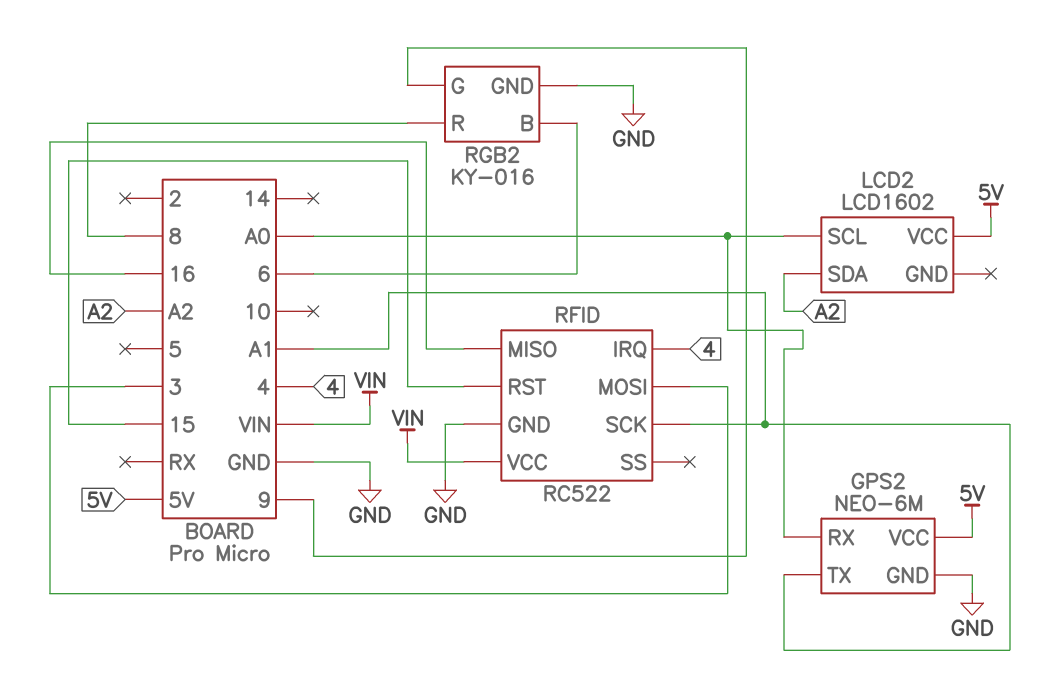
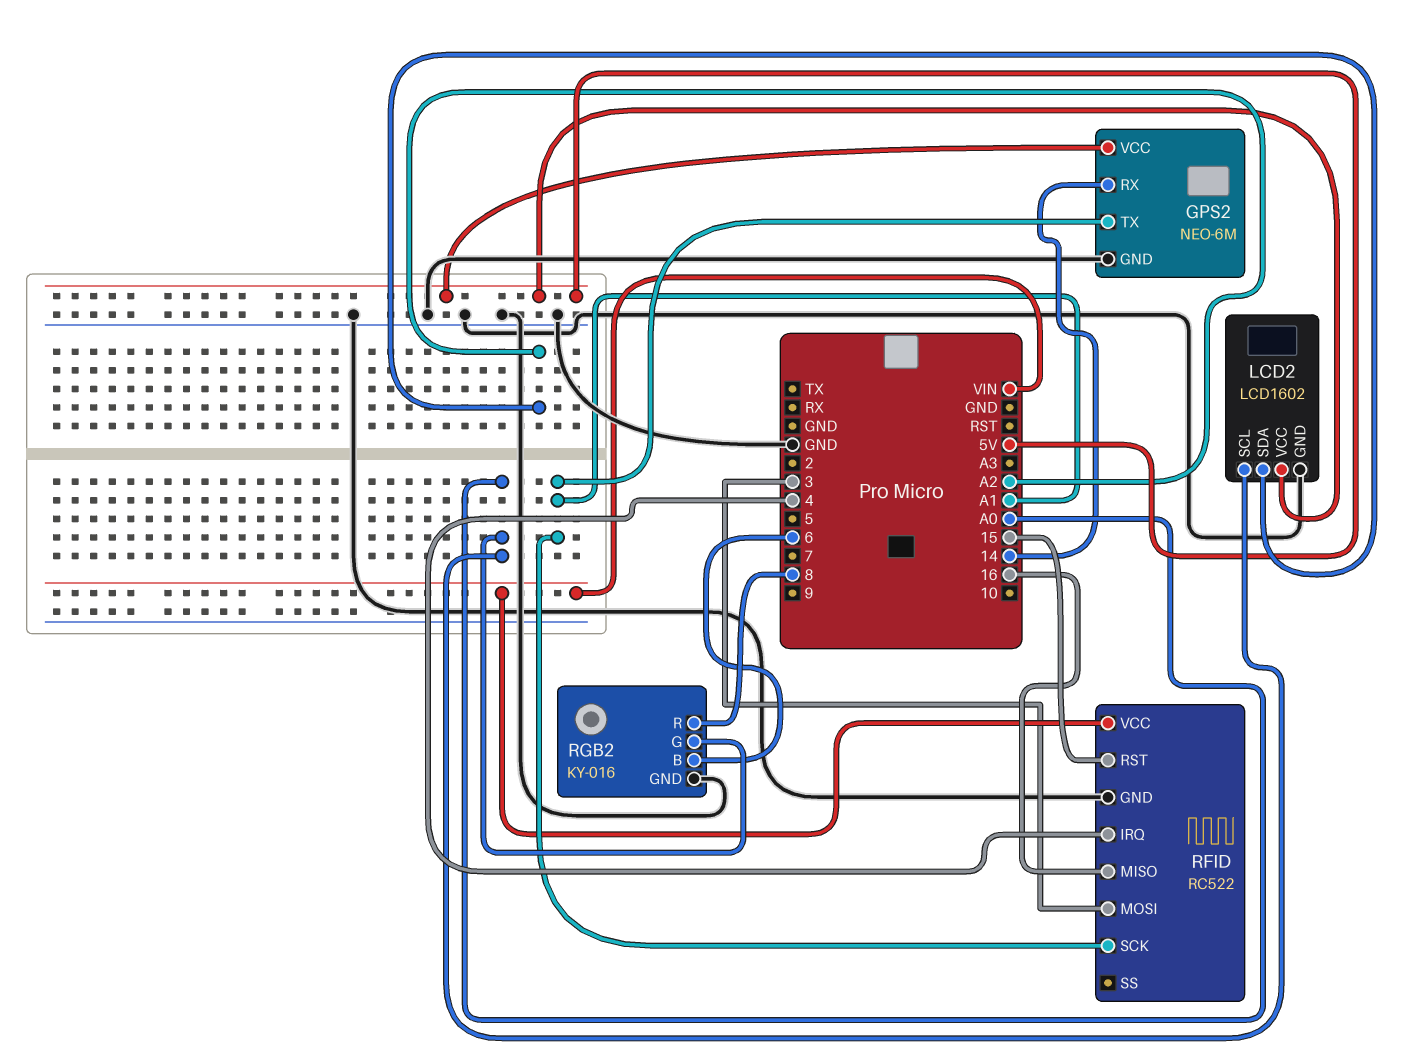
GPS2 pin RX: A0 -> 14
LCD2 pin GND: none -> GND
RGB2 pin G: 9 -> A0

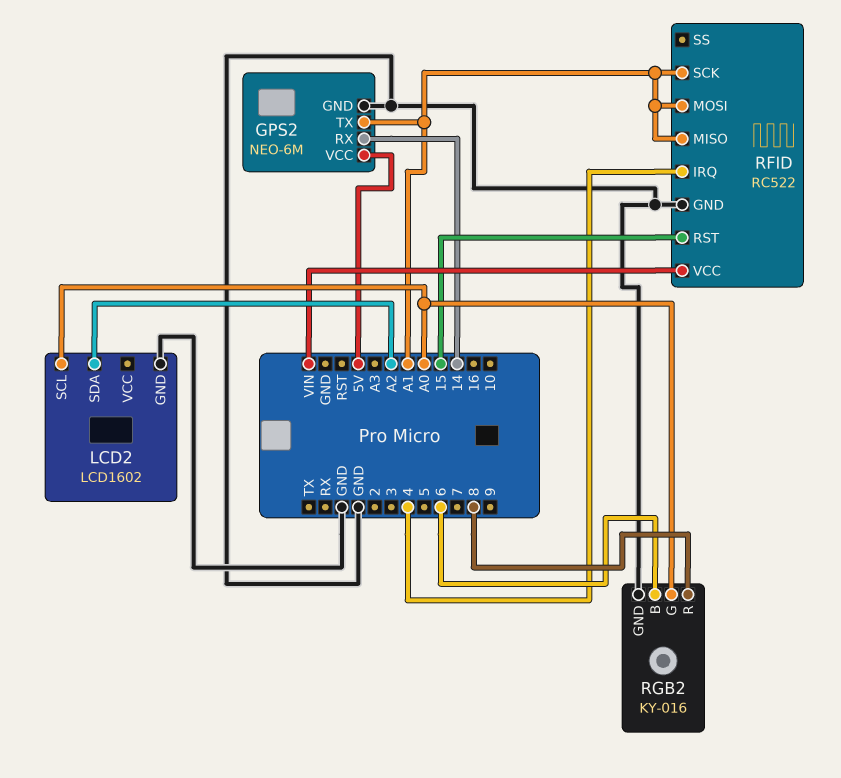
LCD2 pin VCC: 5V -> none
RFID pin MISO: 16 -> A1
RFID pin MOSI: 3 -> A1

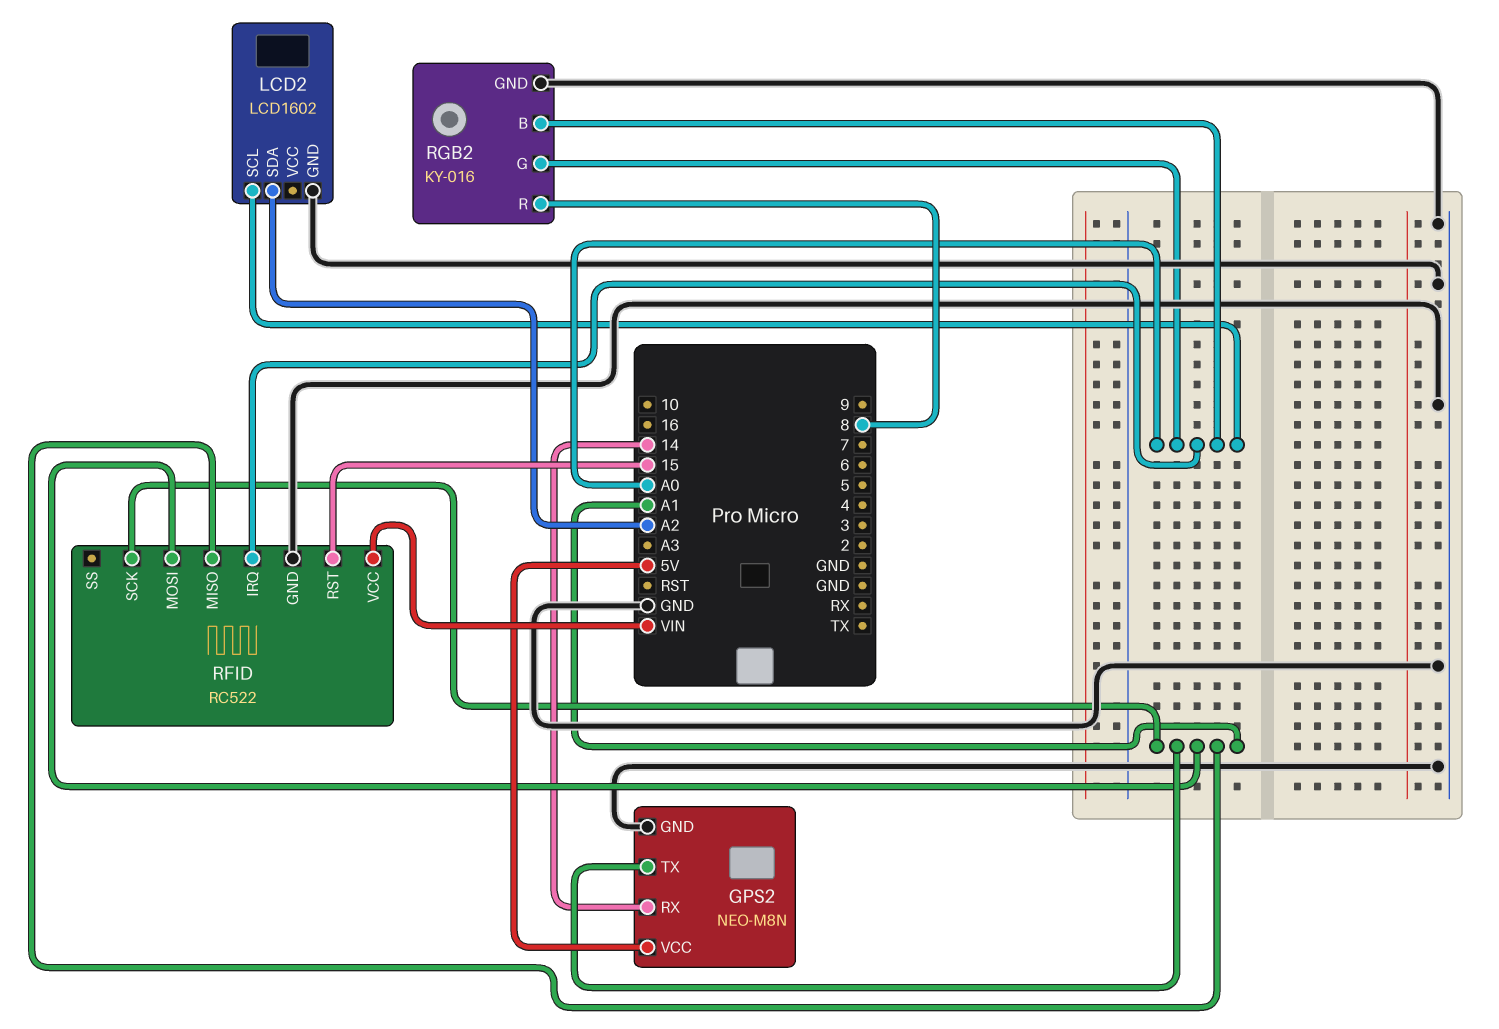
GPS2: NEO-6M -> NEO-M8N
RFID pin IRQ: 4 -> A0
RGB2 pin B: 6 -> A0

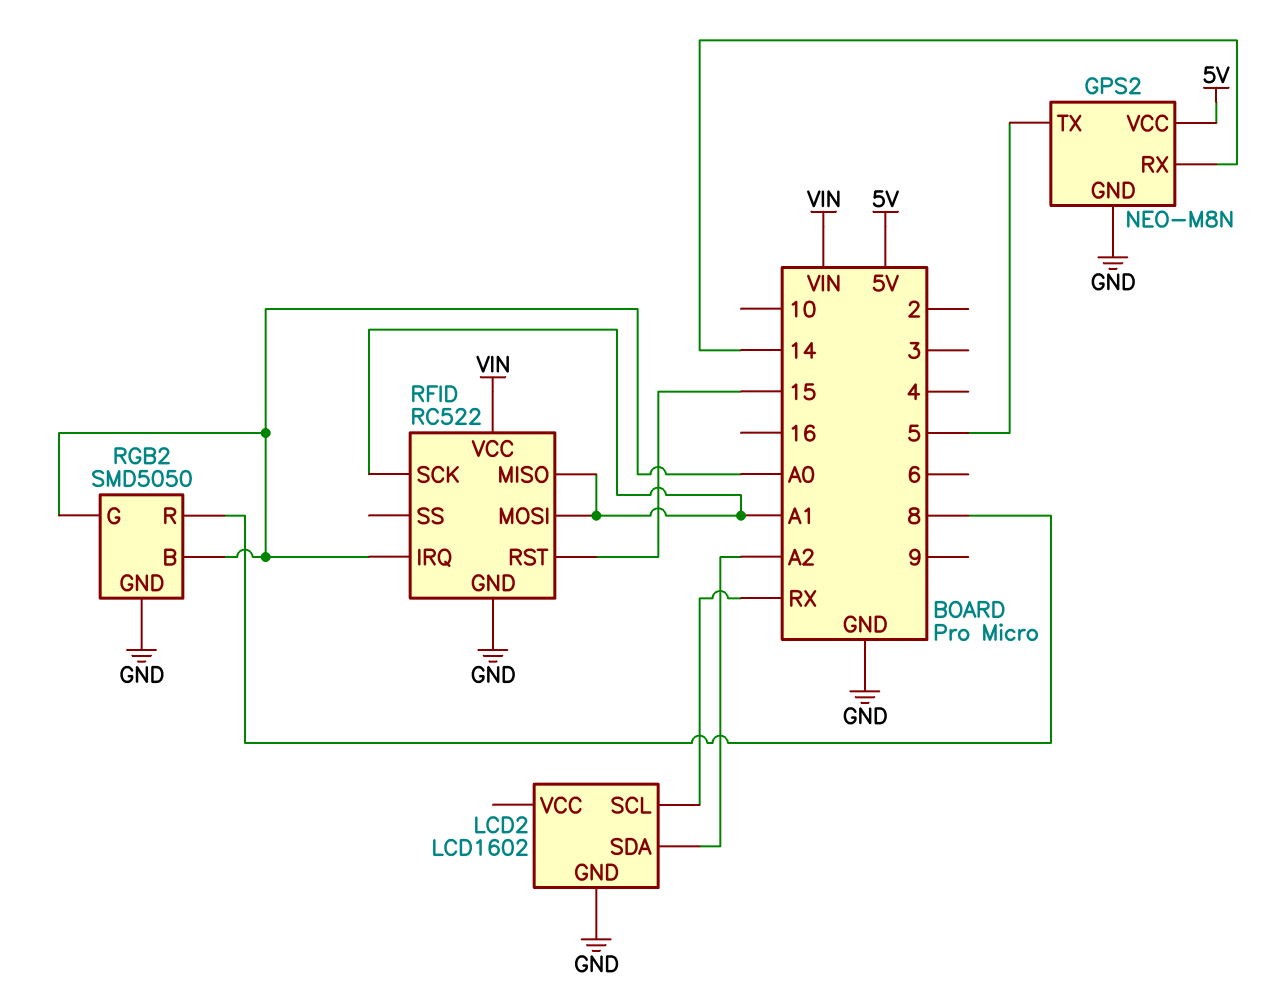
GPS2 pin TX: A1 -> 5
LCD2 pin SCL: A0 -> RX
RGB2: KY-016 -> SMD5050

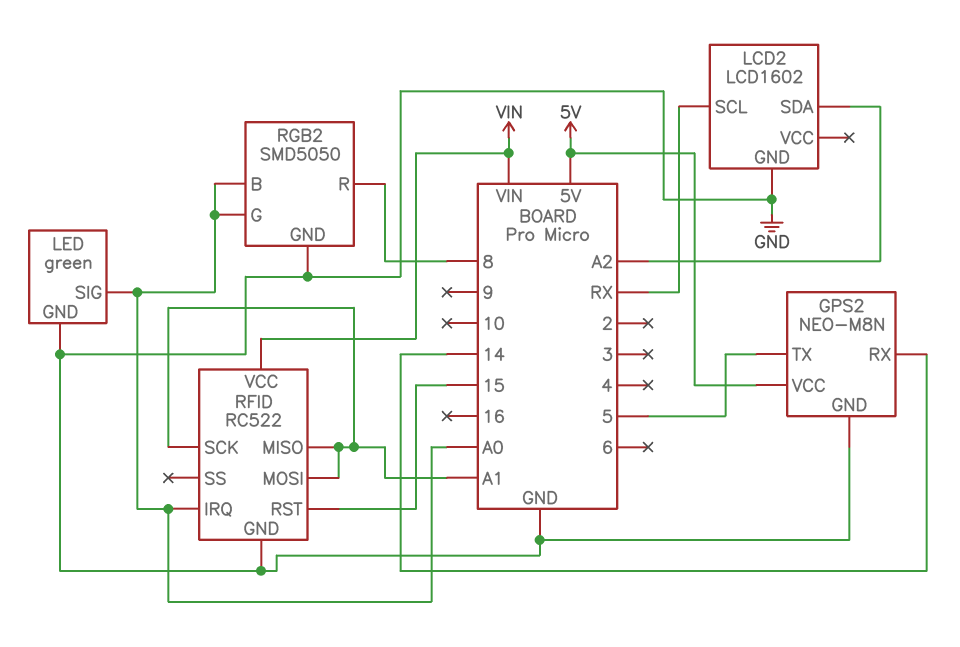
LED: none -> green
LED pin GND: none -> GND
LED pin SIG: none -> A0

